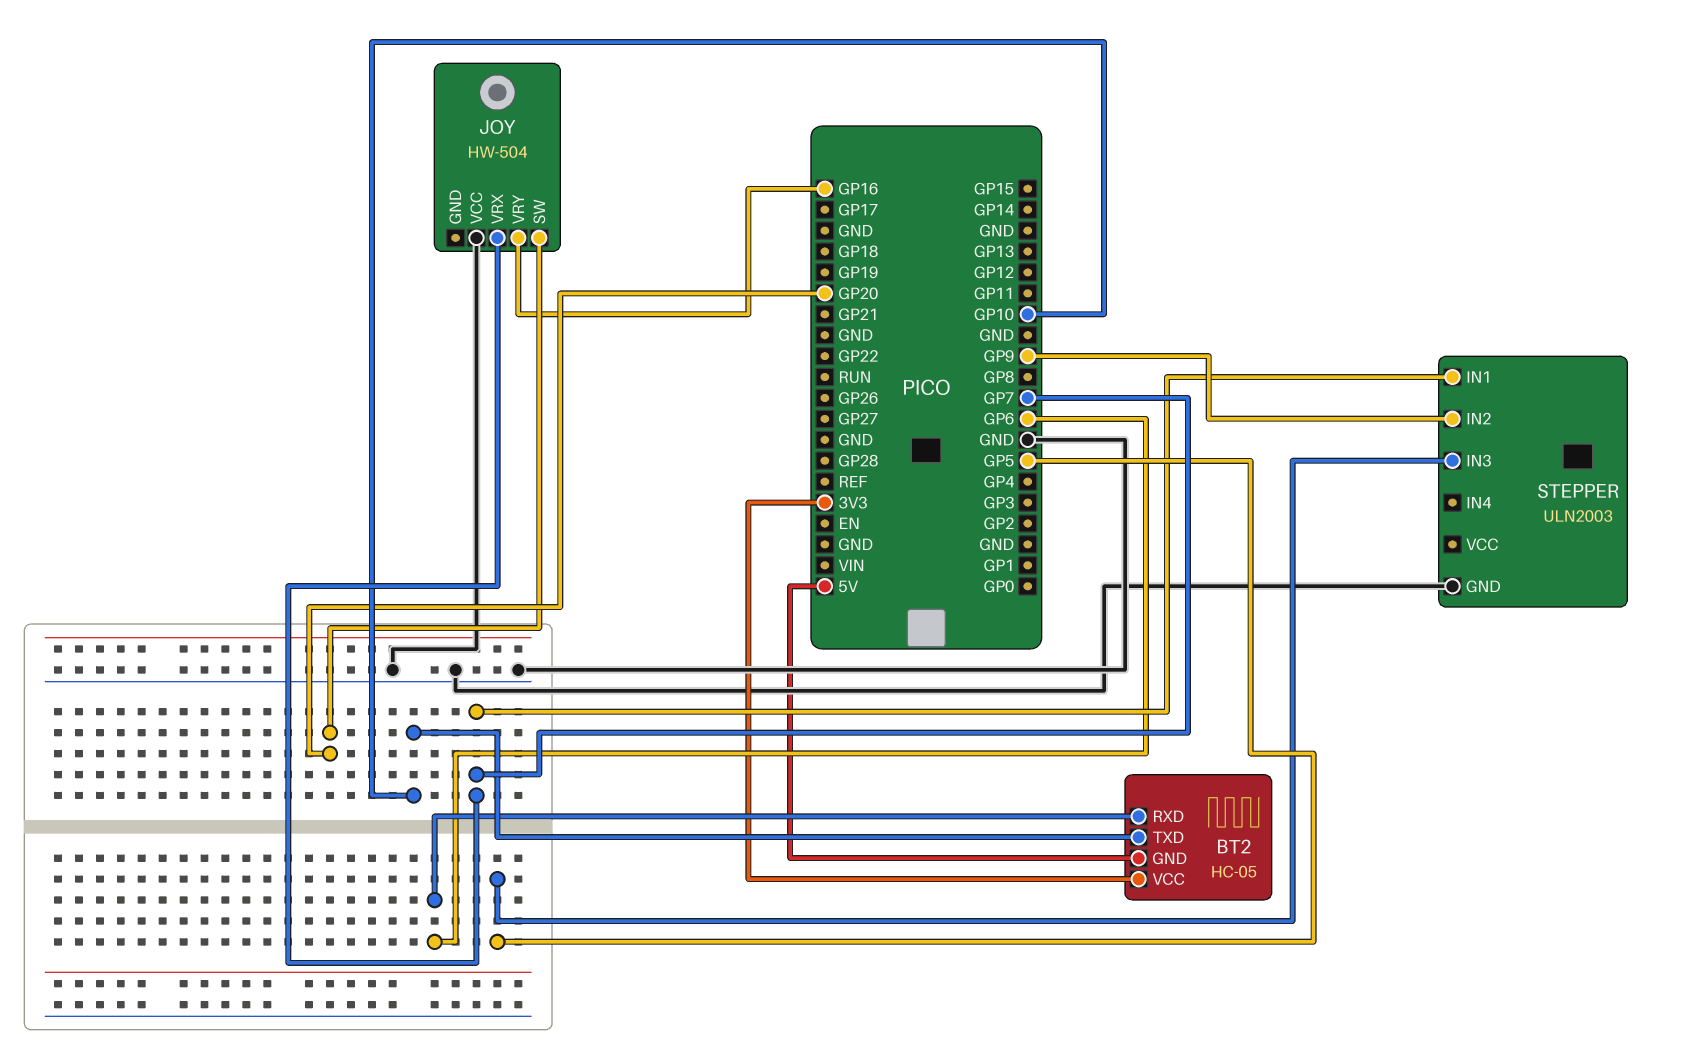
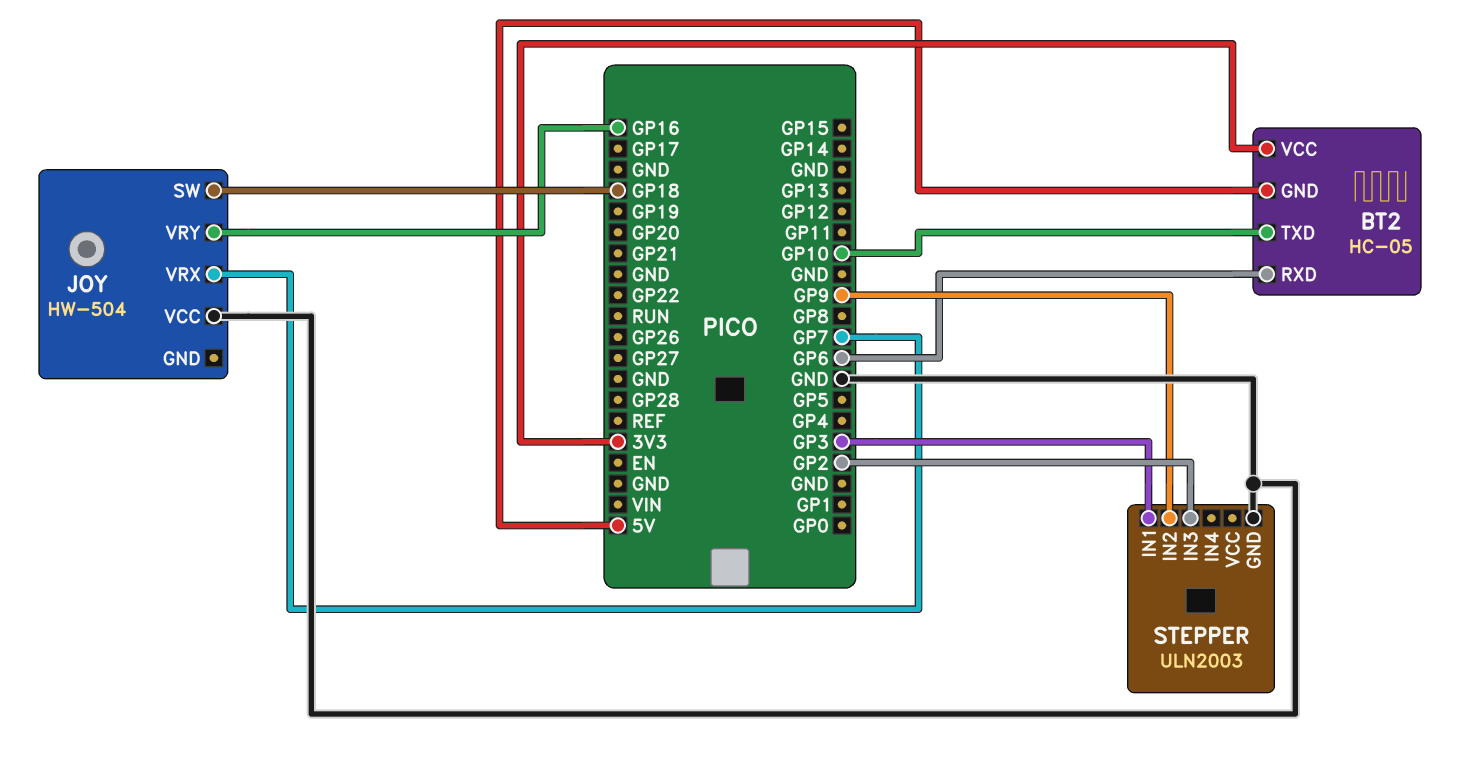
JOY pin SW: GP20 -> GP18
STEPPER pin IN1: GP7 -> GP3
STEPPER pin IN3: GP5 -> GP2

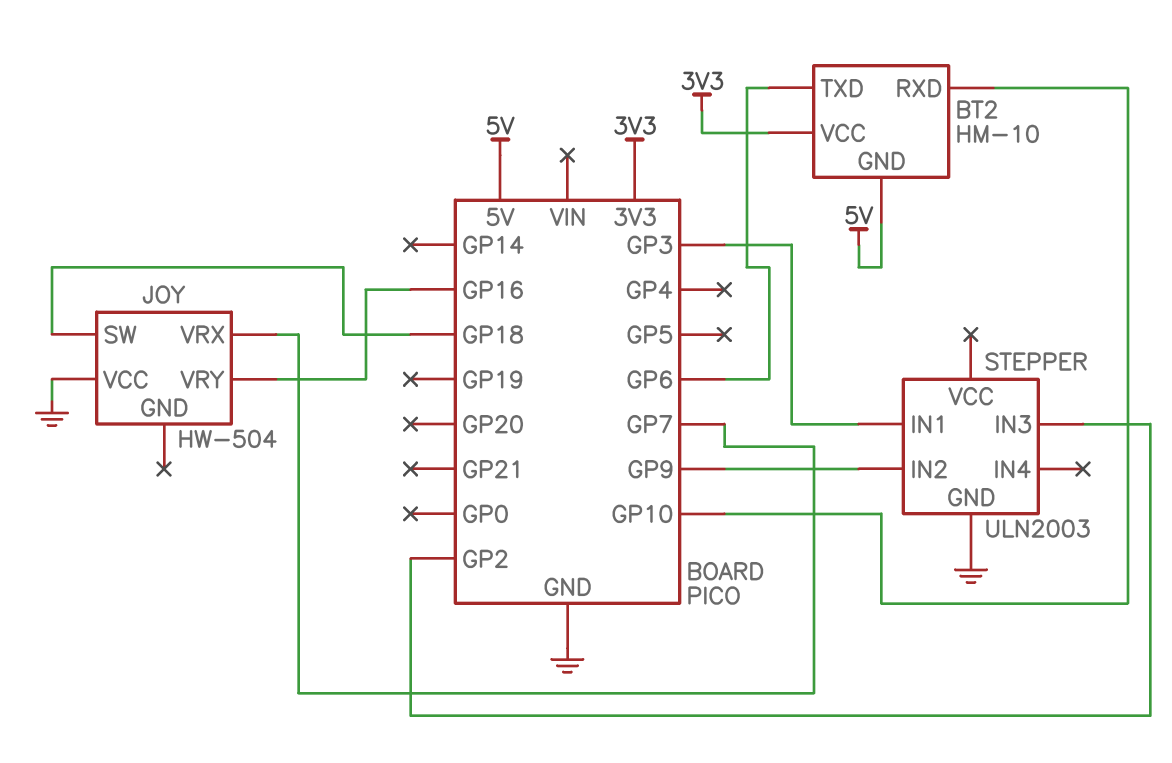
BT2: HC-05 -> HM-10
BT2 pin RXD: GP6 -> GP10
BT2 pin TXD: GP10 -> GP6

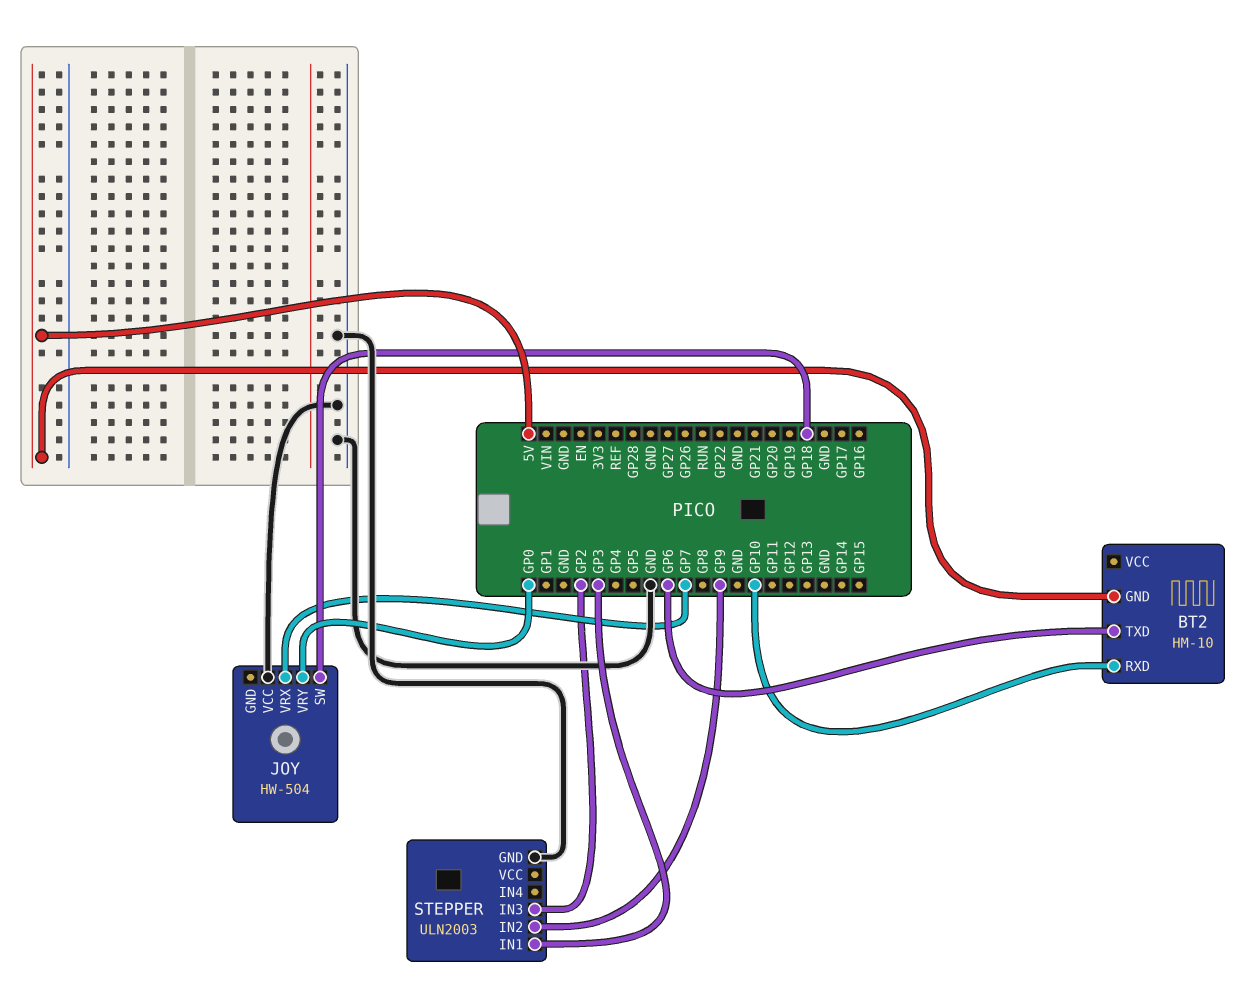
BT2 pin VCC: 3V3 -> none
JOY pin VRY: GP16 -> GP0

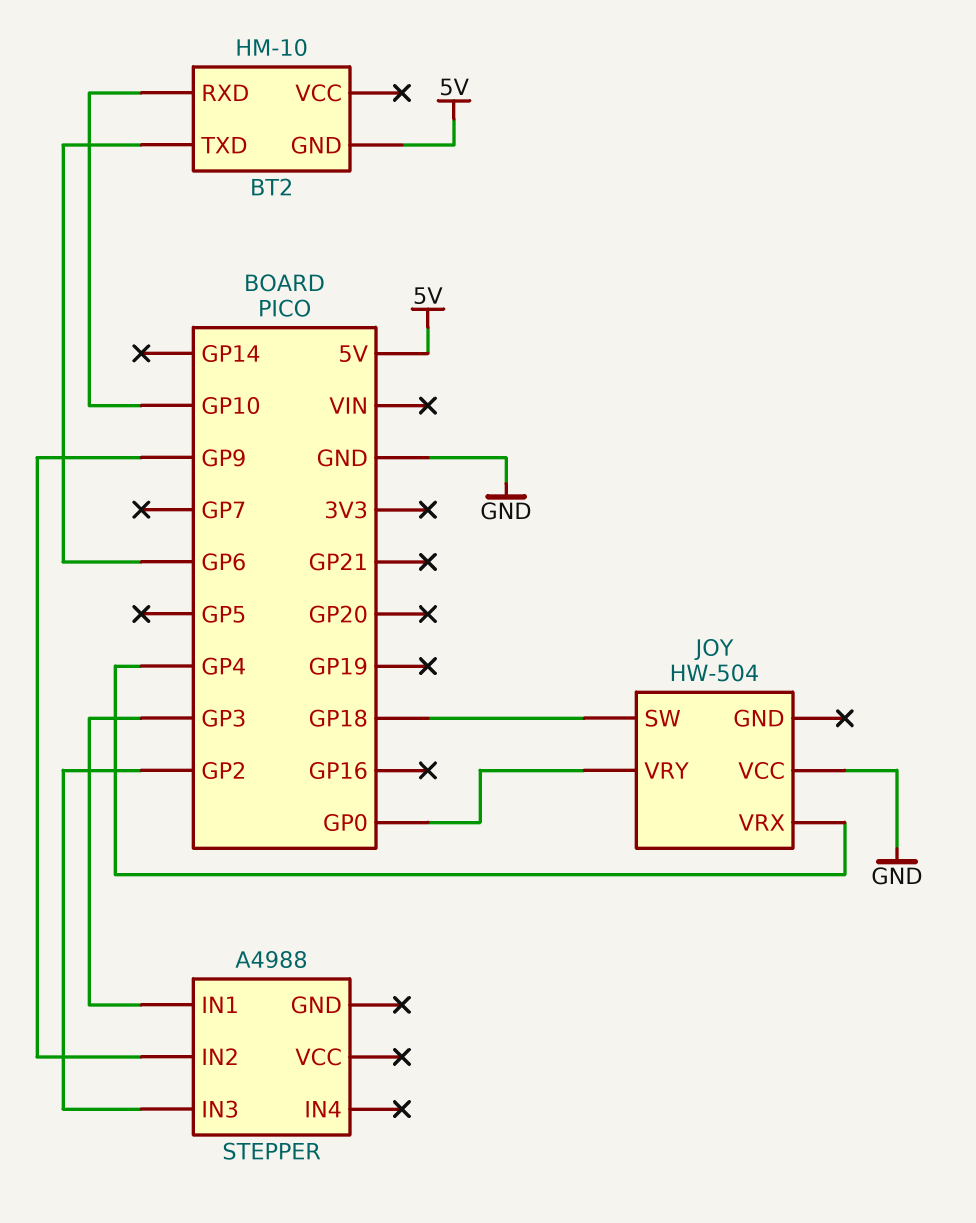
JOY pin VRX: GP7 -> GP4
STEPPER: ULN2003 -> A4988
STEPPER pin GND: GND -> none

